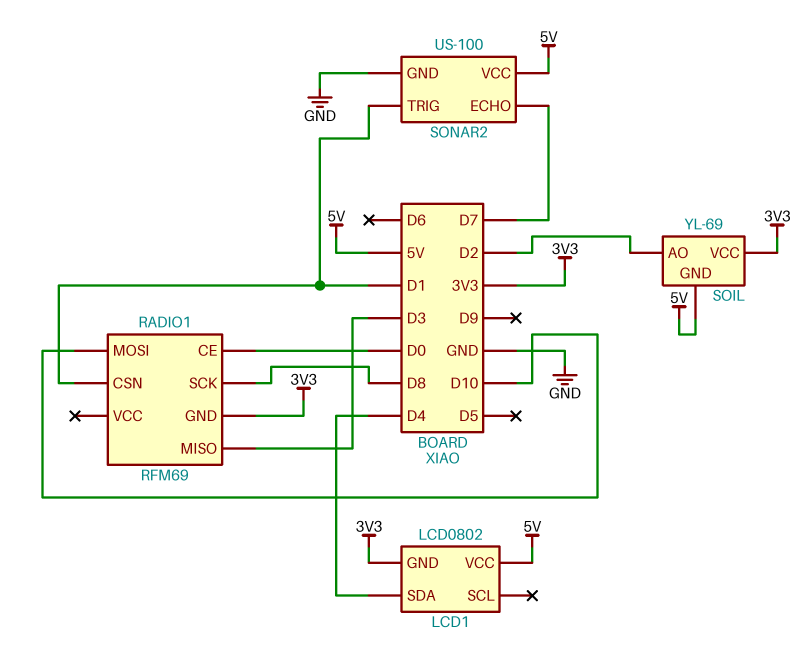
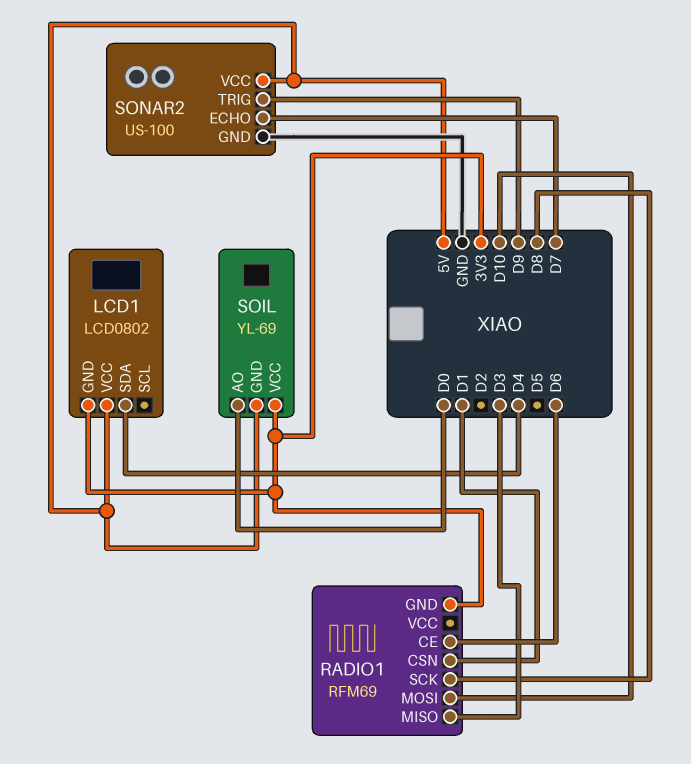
RADIO1 pin CE: D0 -> D6
SOIL pin AO: D2 -> D0
SONAR2 pin TRIG: D1 -> D9

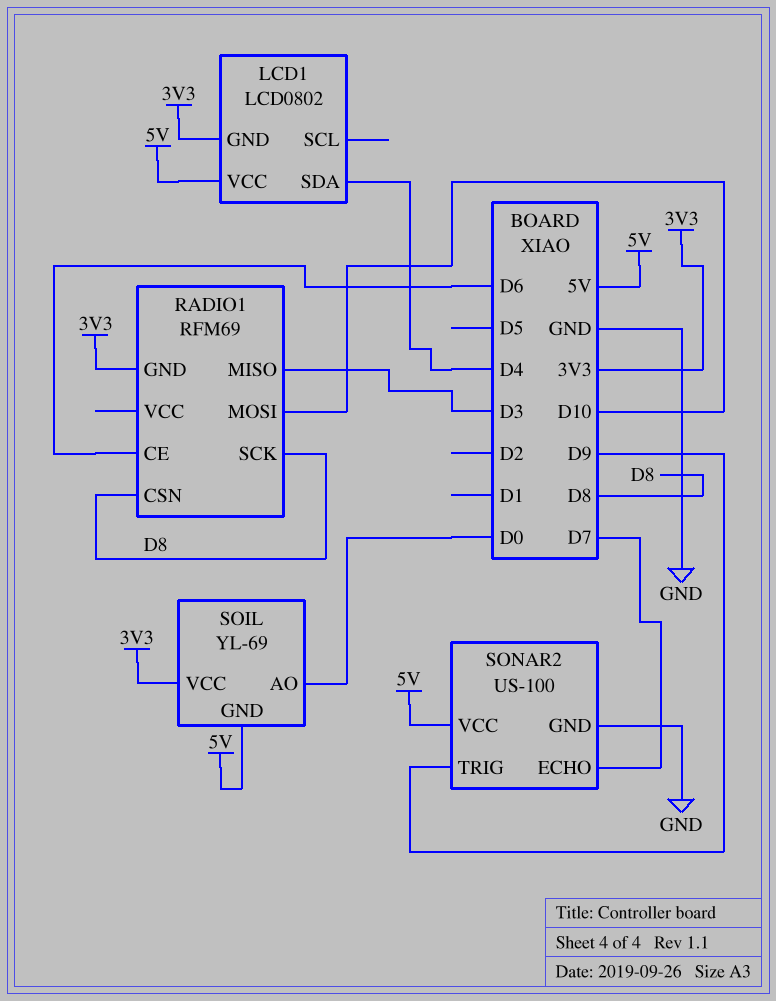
RADIO1 pin CSN: D1 -> D8

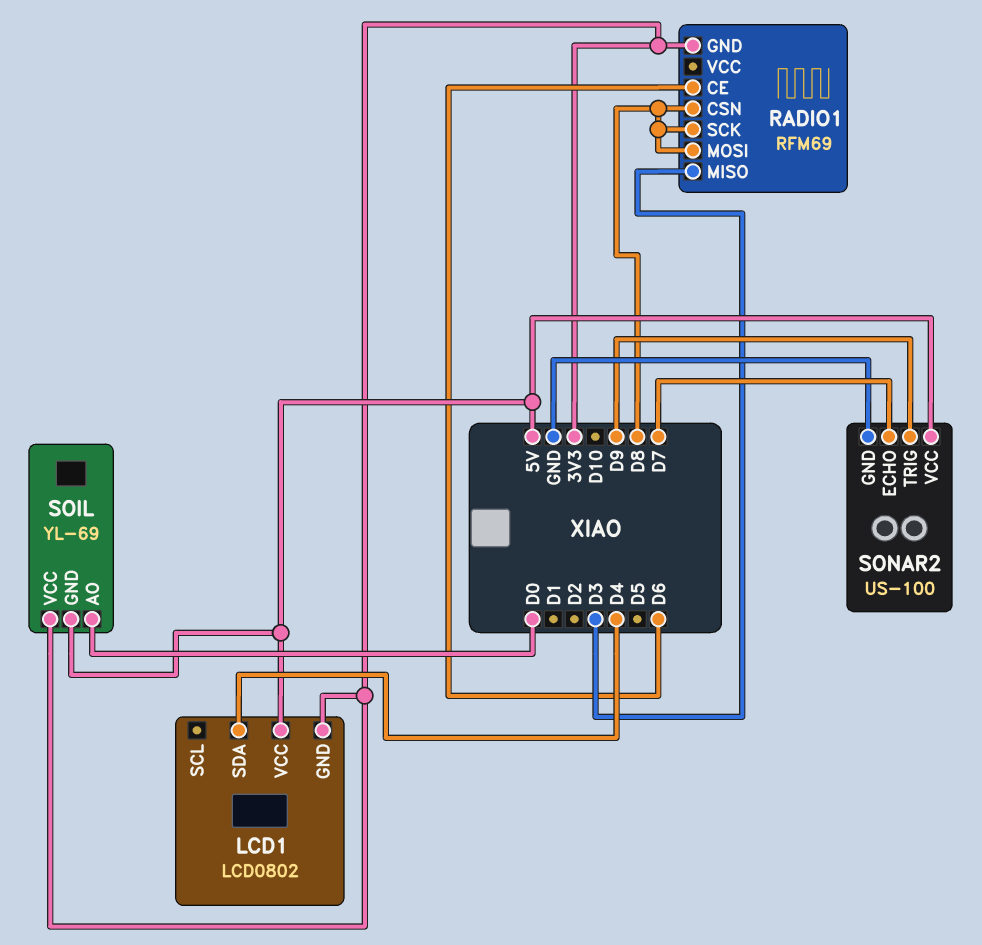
RADIO1 pin MOSI: D10 -> D8

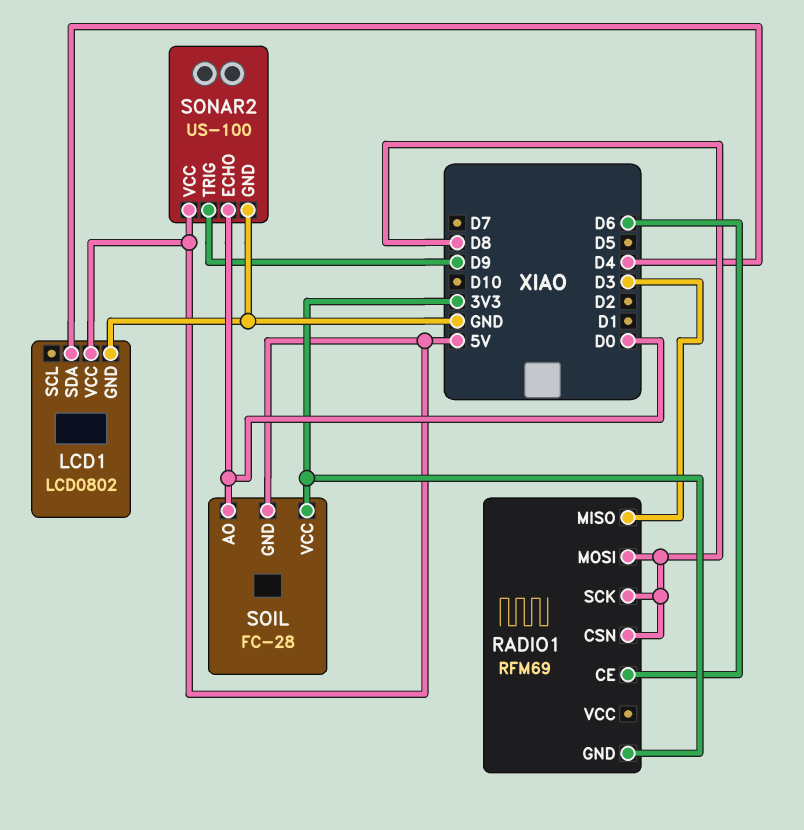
LCD1 pin GND: 3V3 -> GND
SOIL: YL-69 -> FC-28
SONAR2 pin ECHO: D7 -> D0

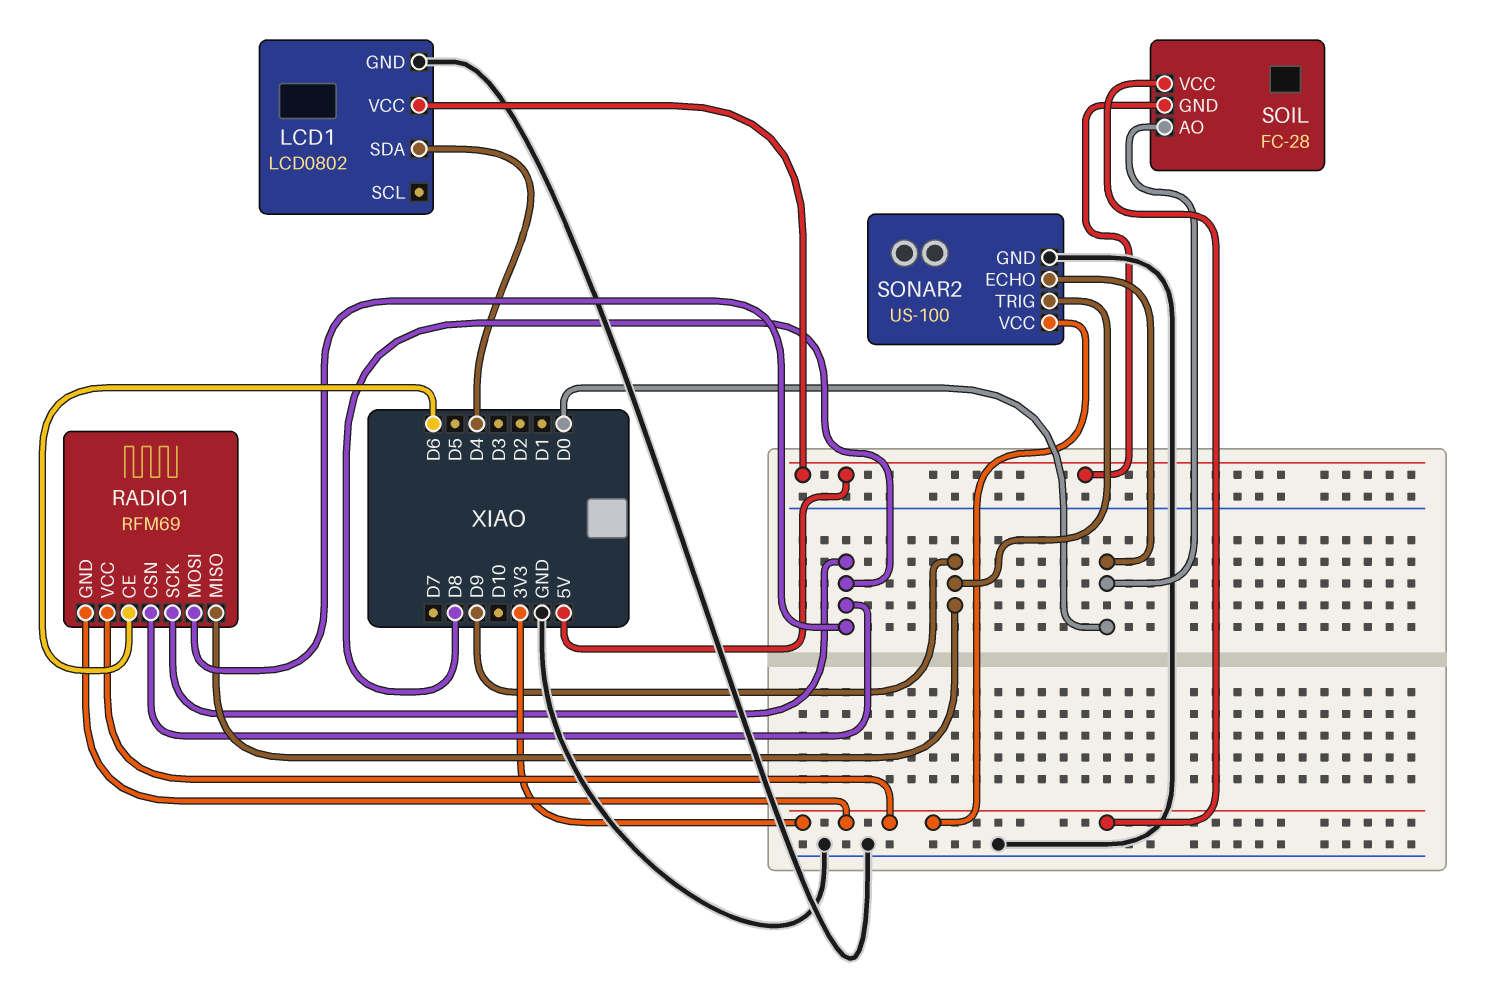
RADIO1 pin MISO: D3 -> D9
RADIO1 pin VCC: none -> 3V3
SONAR2 pin VCC: 5V -> 3V3

